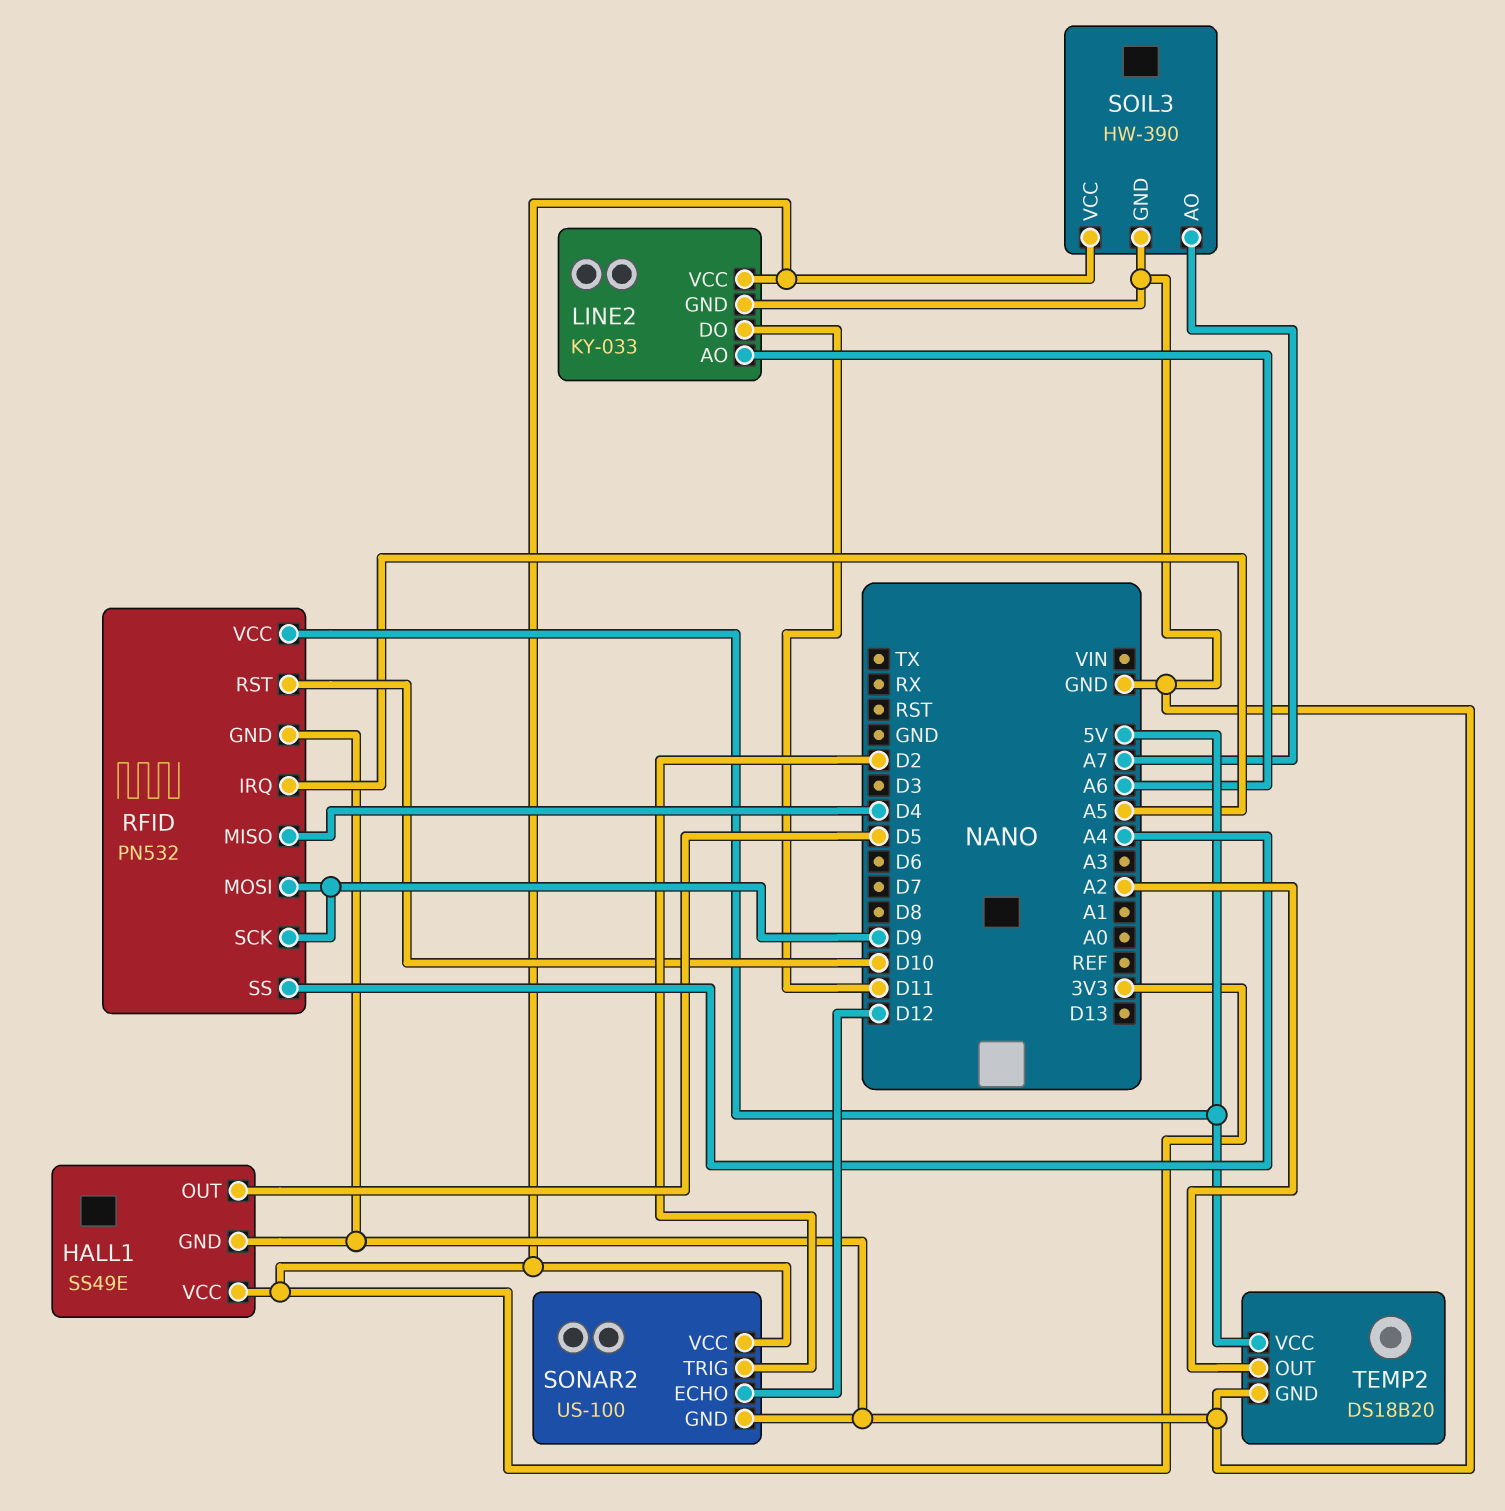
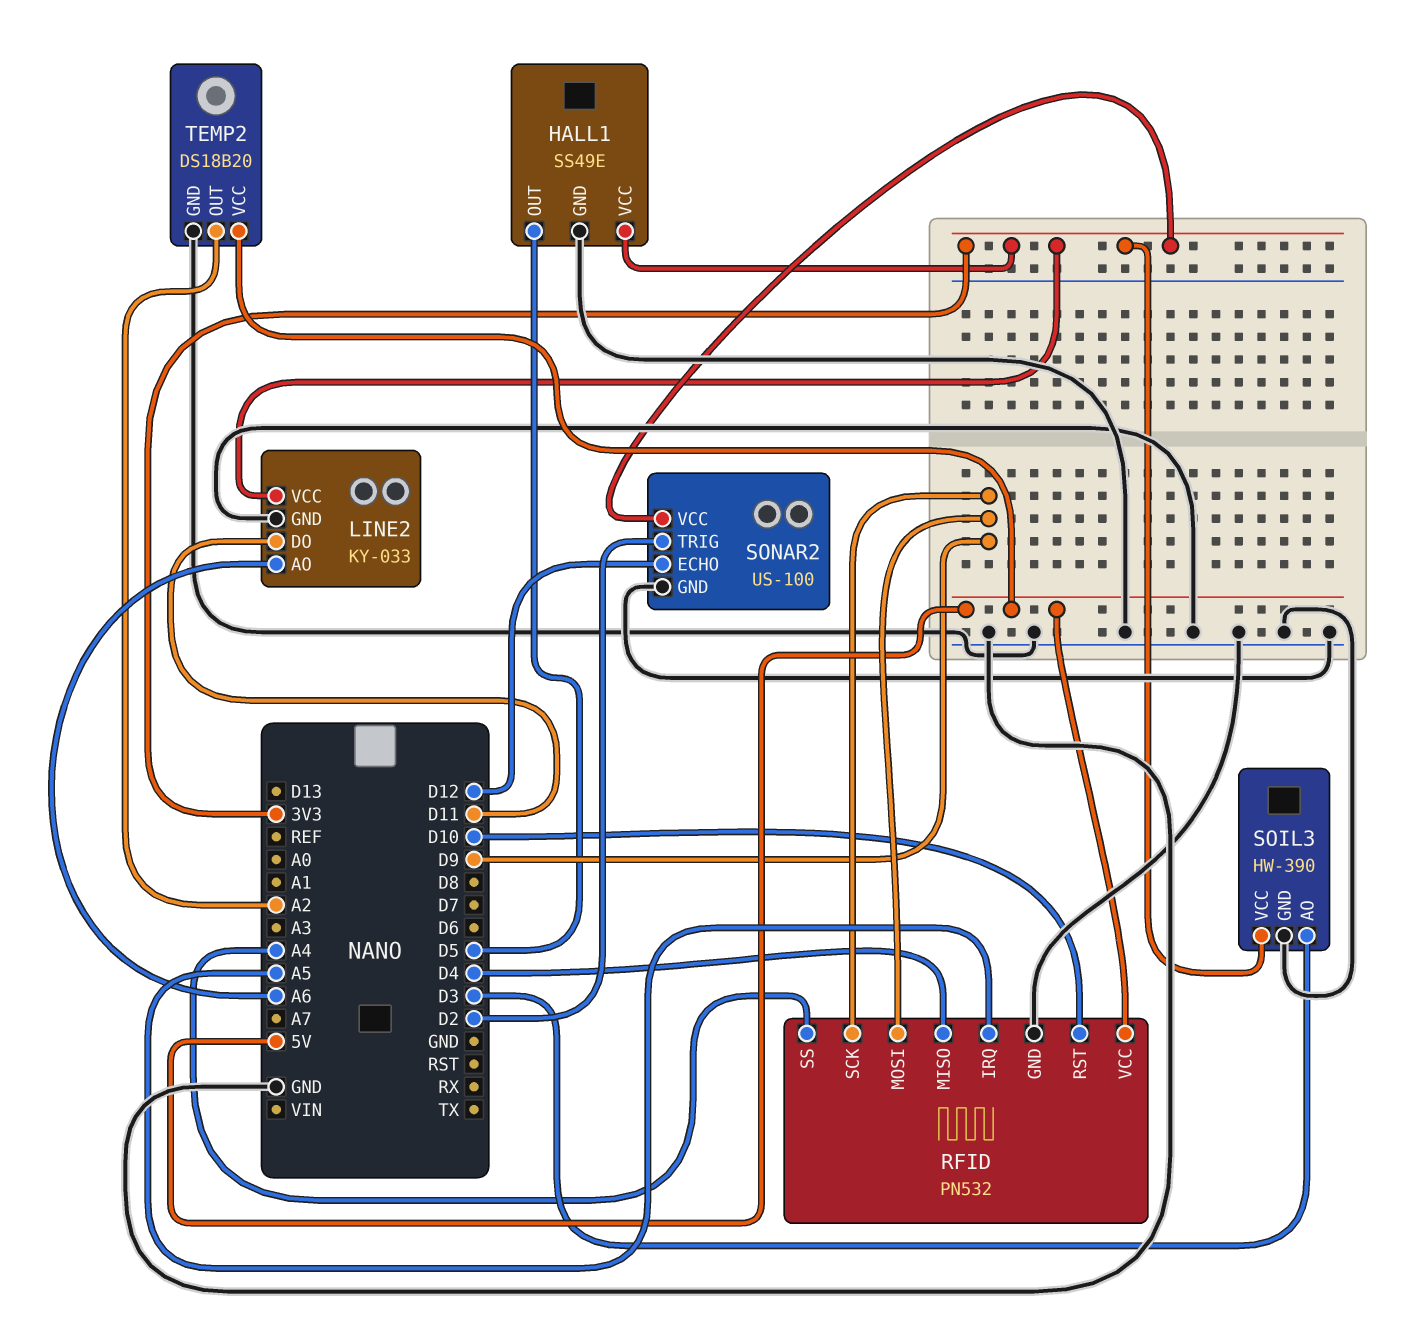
SOIL3 pin AO: A7 -> D3

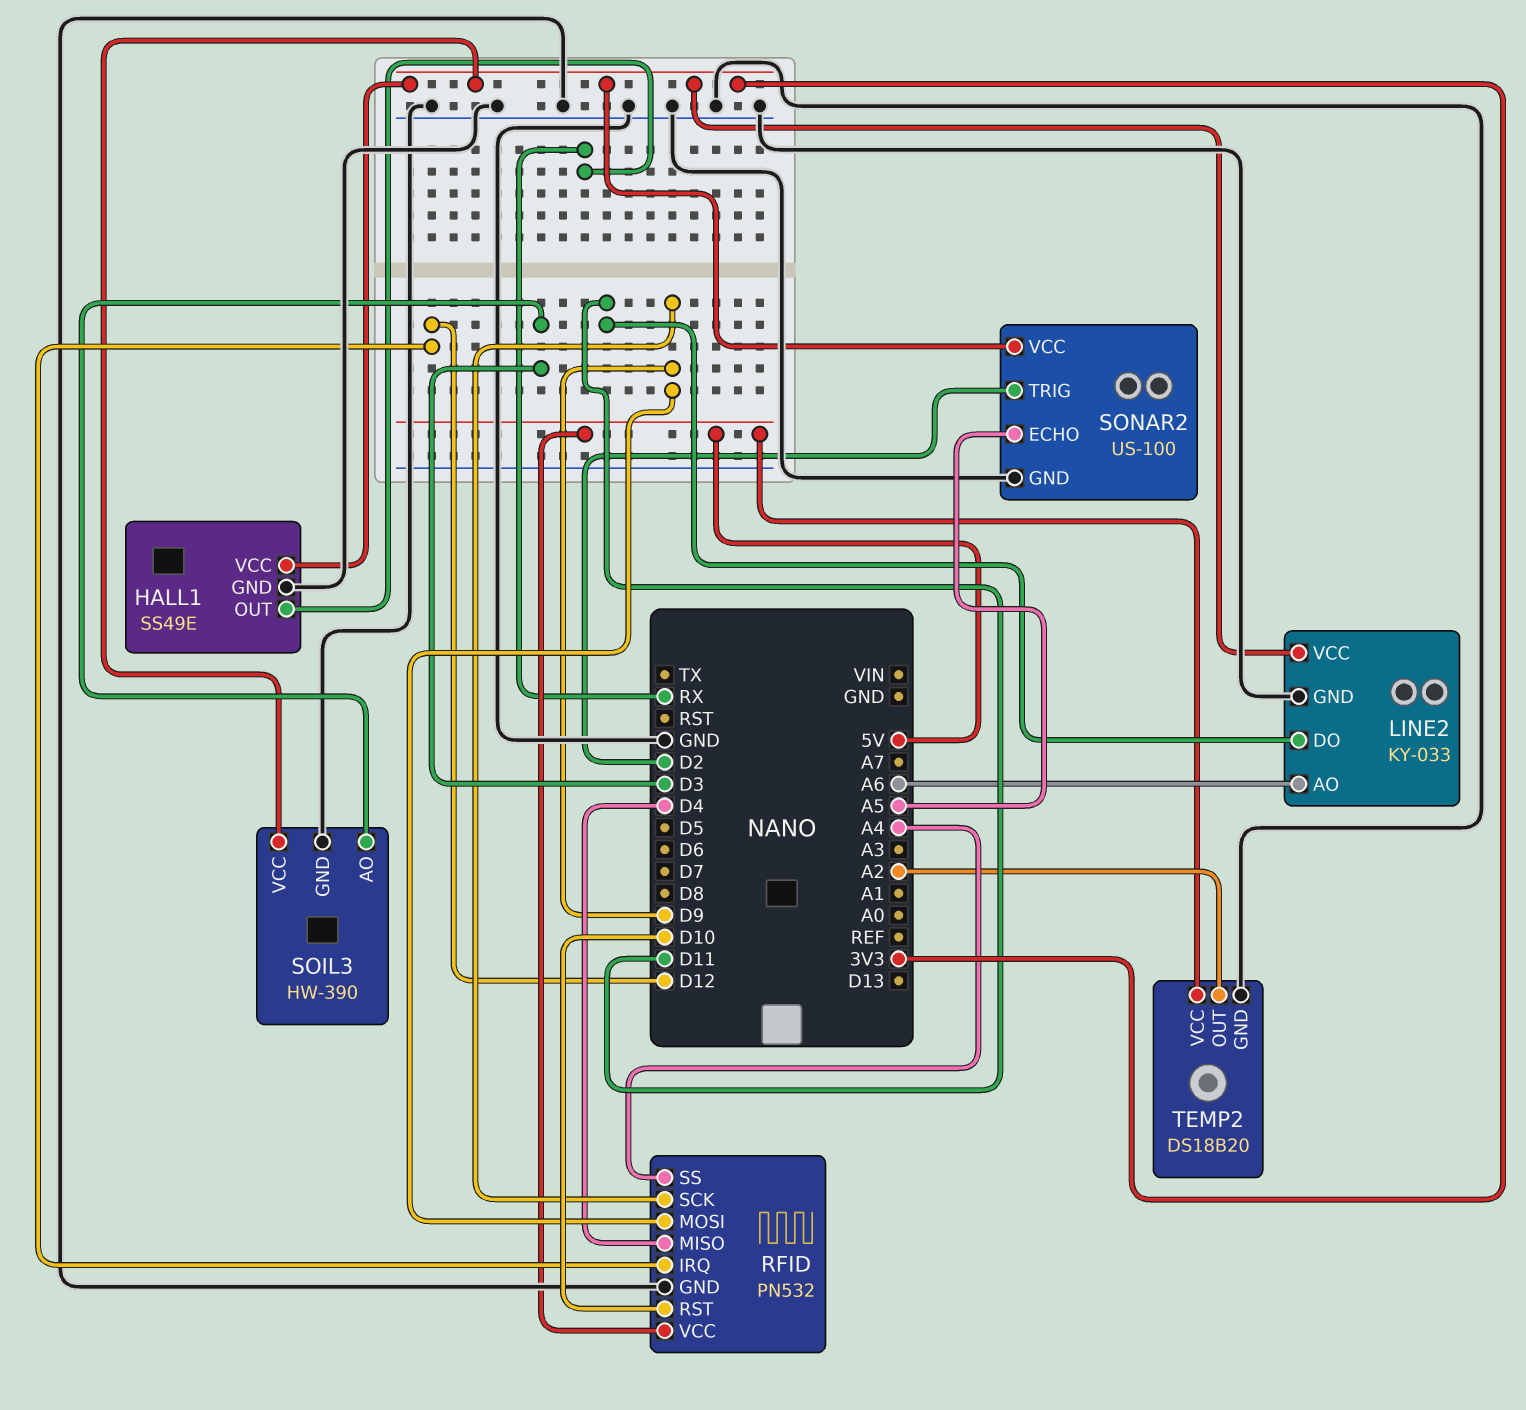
HALL1 pin OUT: D5 -> RX
RFID pin IRQ: A5 -> D12
SONAR2 pin ECHO: D12 -> A5

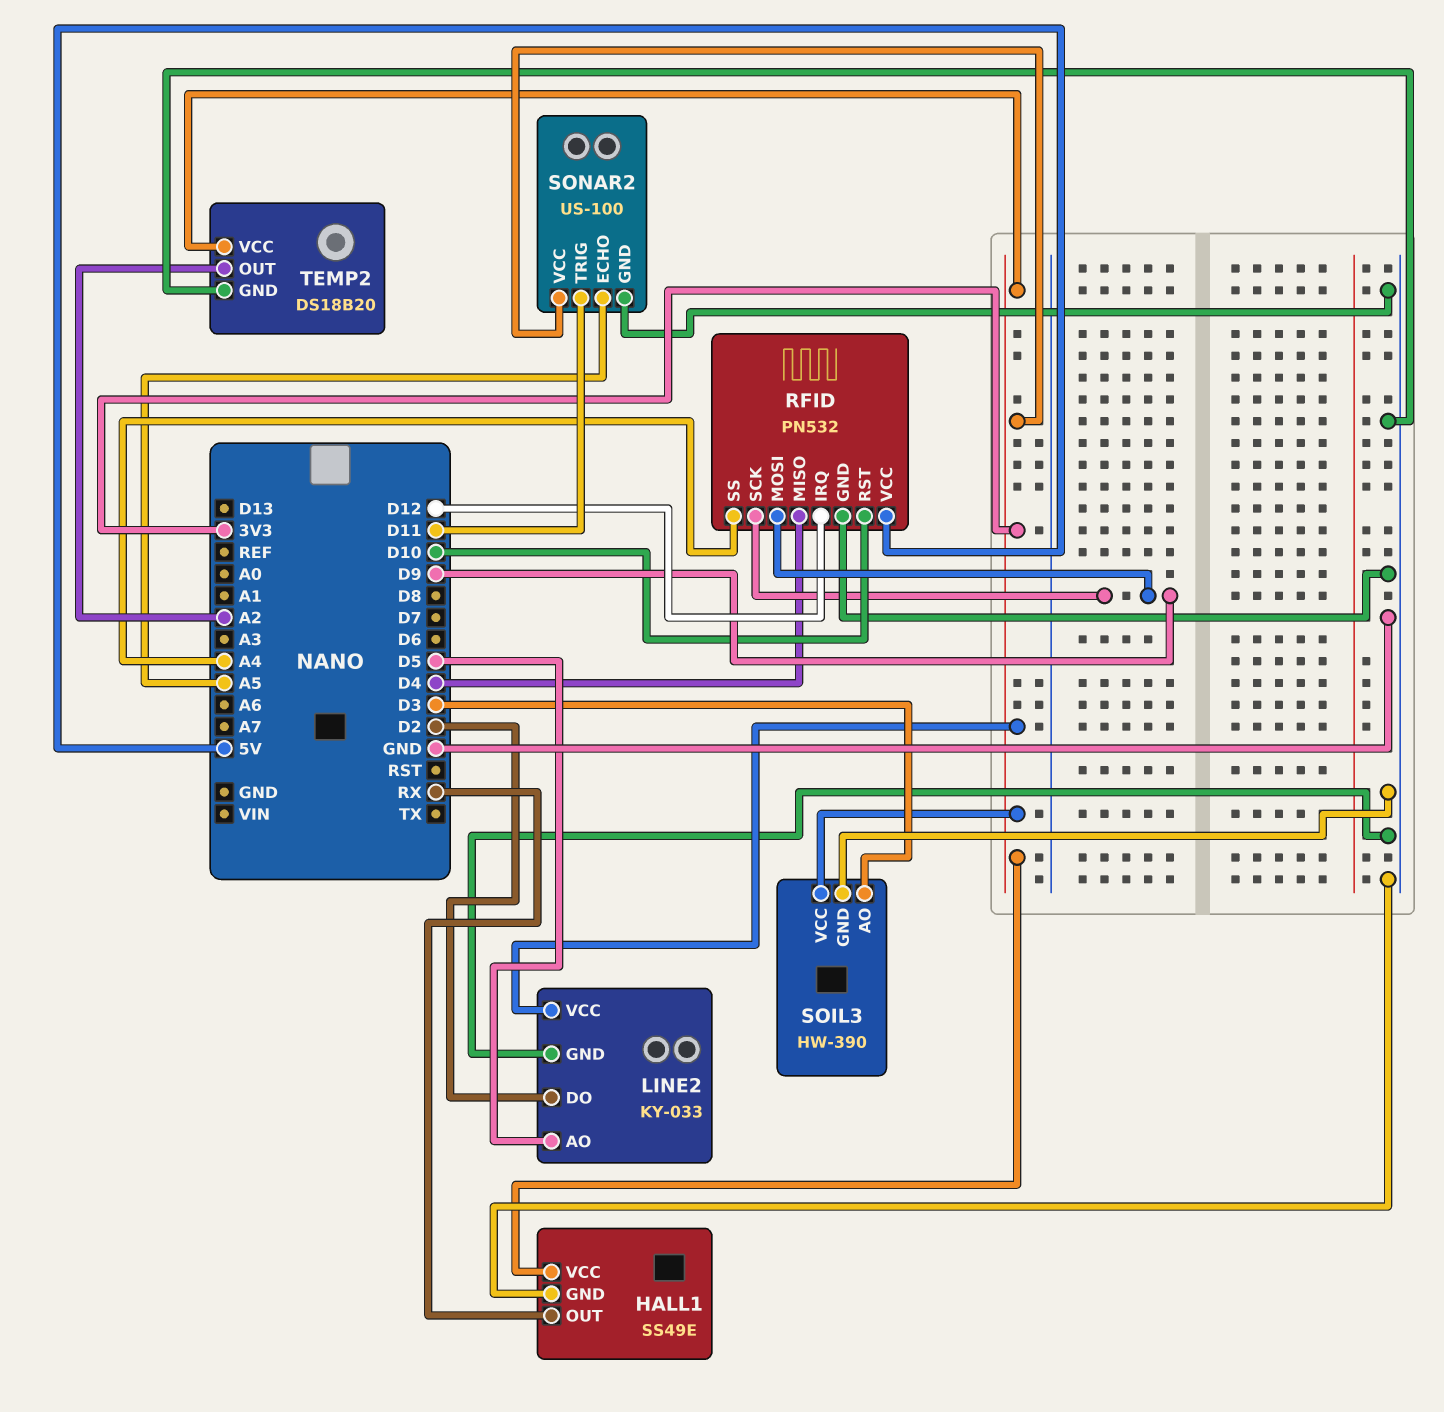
LINE2 pin AO: A6 -> D5
LINE2 pin DO: D11 -> D2
SONAR2 pin TRIG: D2 -> D11
TEMP2 pin VCC: 5V -> 3V3

